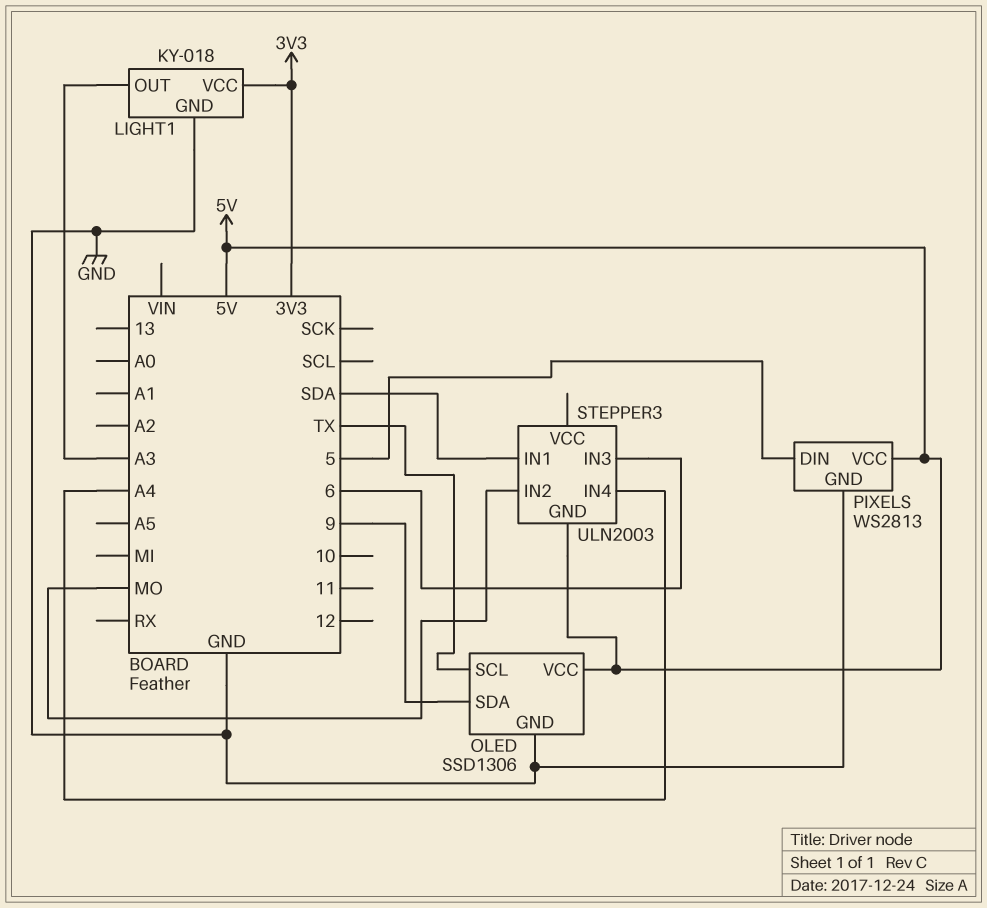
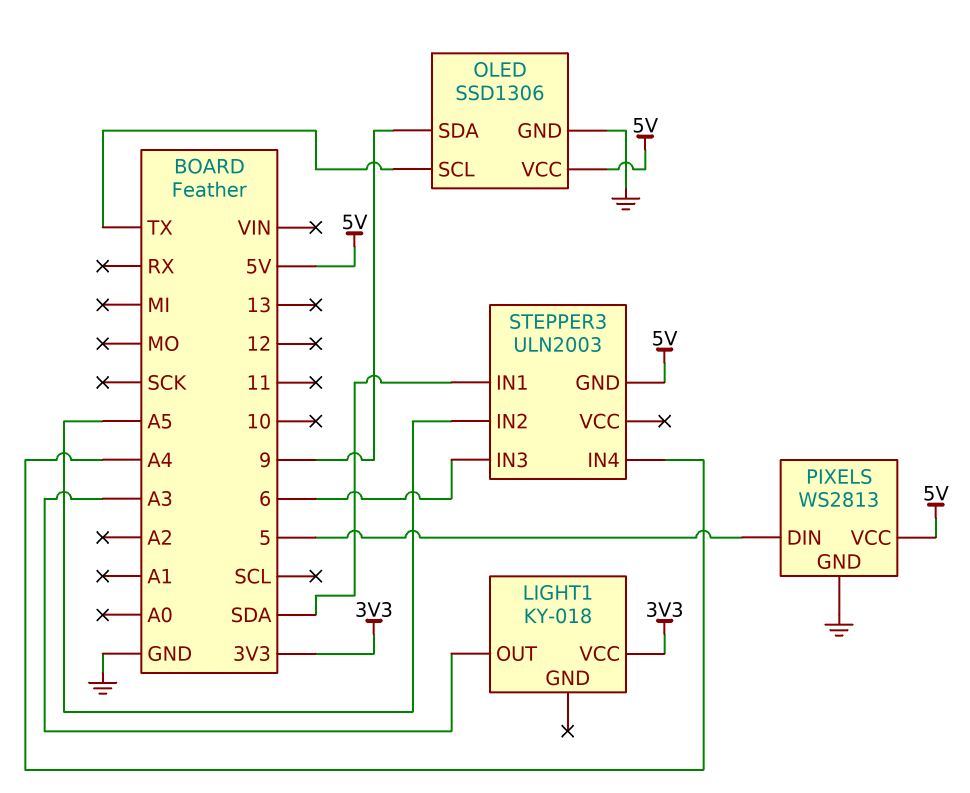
LIGHT1 pin GND: GND -> none
STEPPER3 pin IN2: MO -> A5

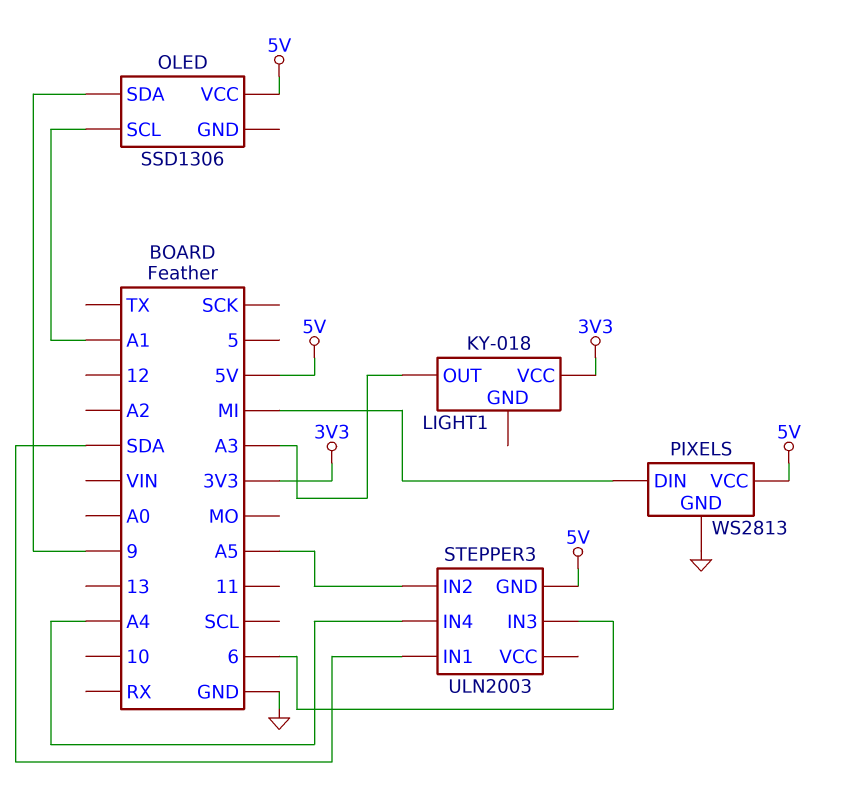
OLED pin GND: GND -> none
OLED pin SCL: TX -> A1
PIXELS pin DIN: 5 -> MI

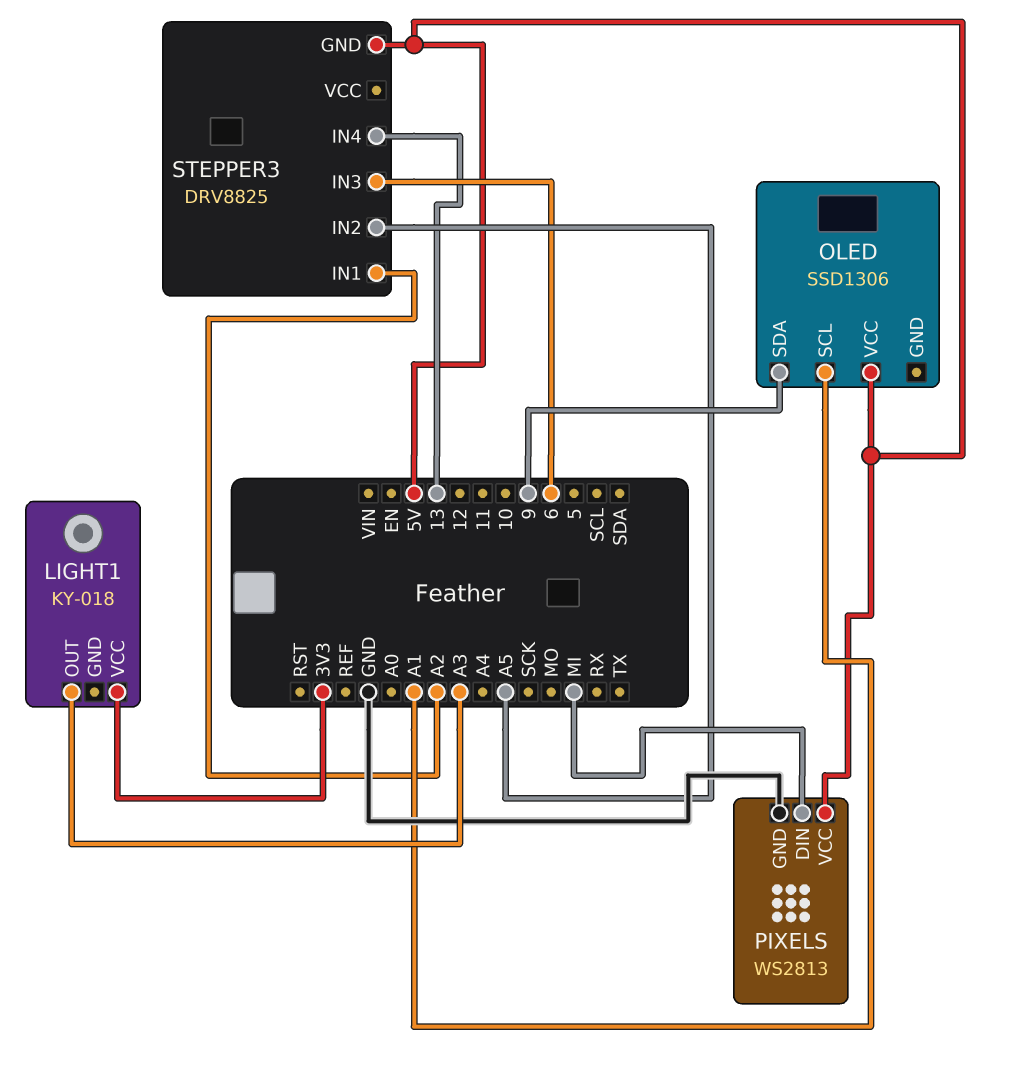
STEPPER3: ULN2003 -> DRV8825
STEPPER3 pin IN1: SDA -> A2
STEPPER3 pin IN4: A4 -> 13

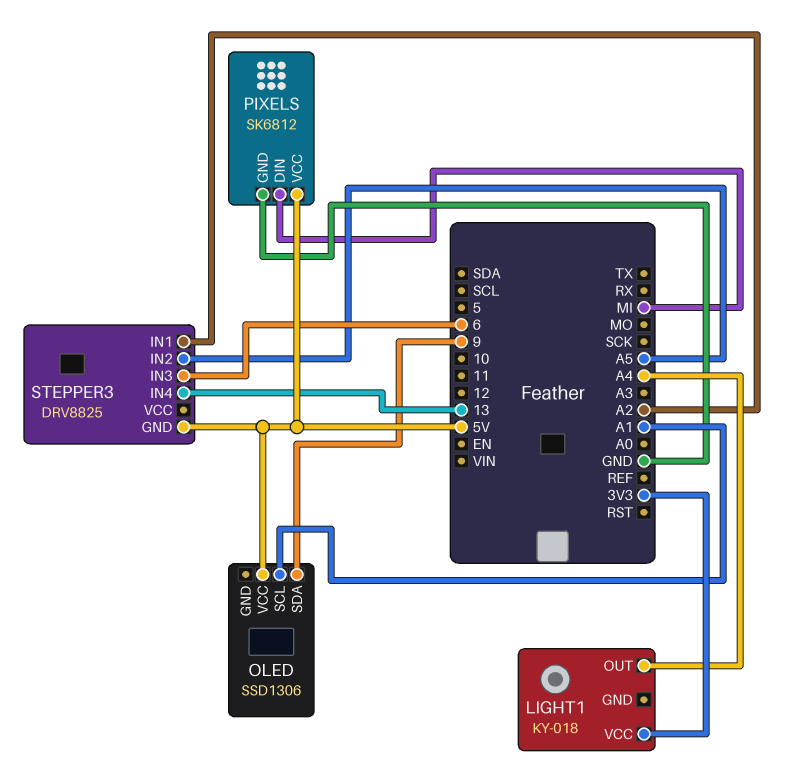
LIGHT1 pin OUT: A3 -> A4
PIXELS: WS2813 -> SK6812

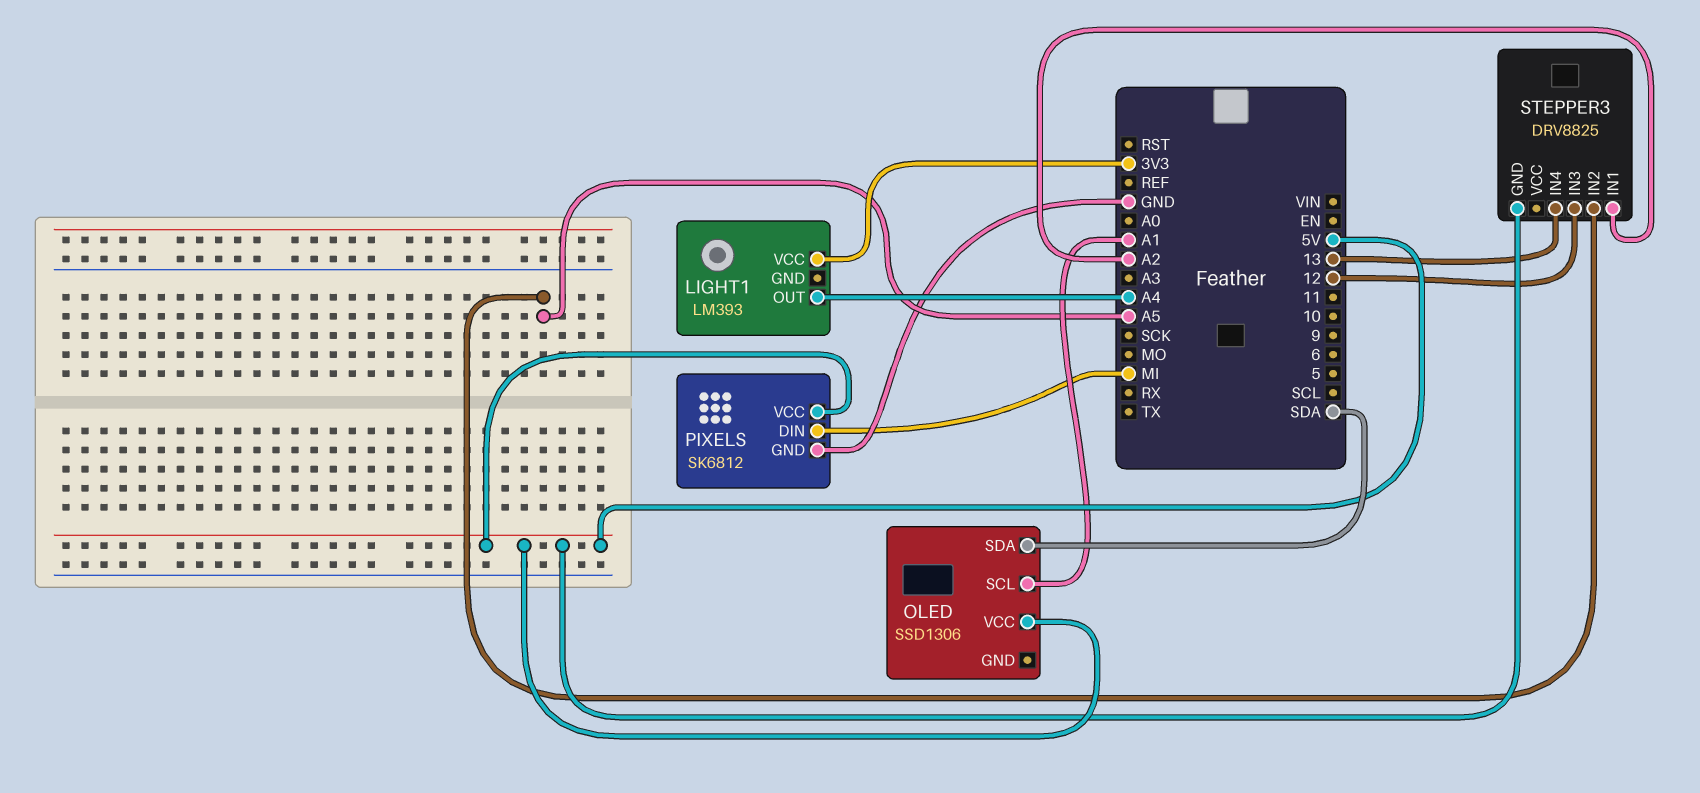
LIGHT1: KY-018 -> LM393
OLED pin SDA: 9 -> SDA
STEPPER3 pin IN3: 6 -> 12

